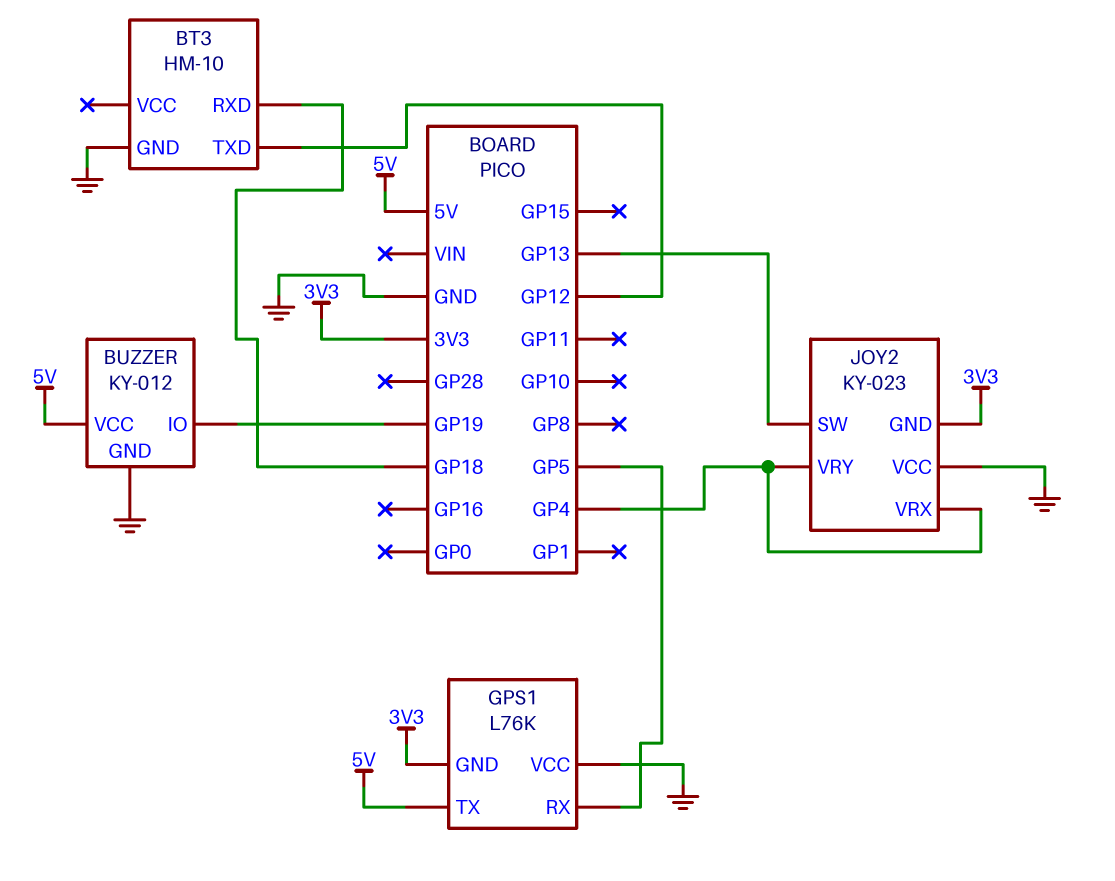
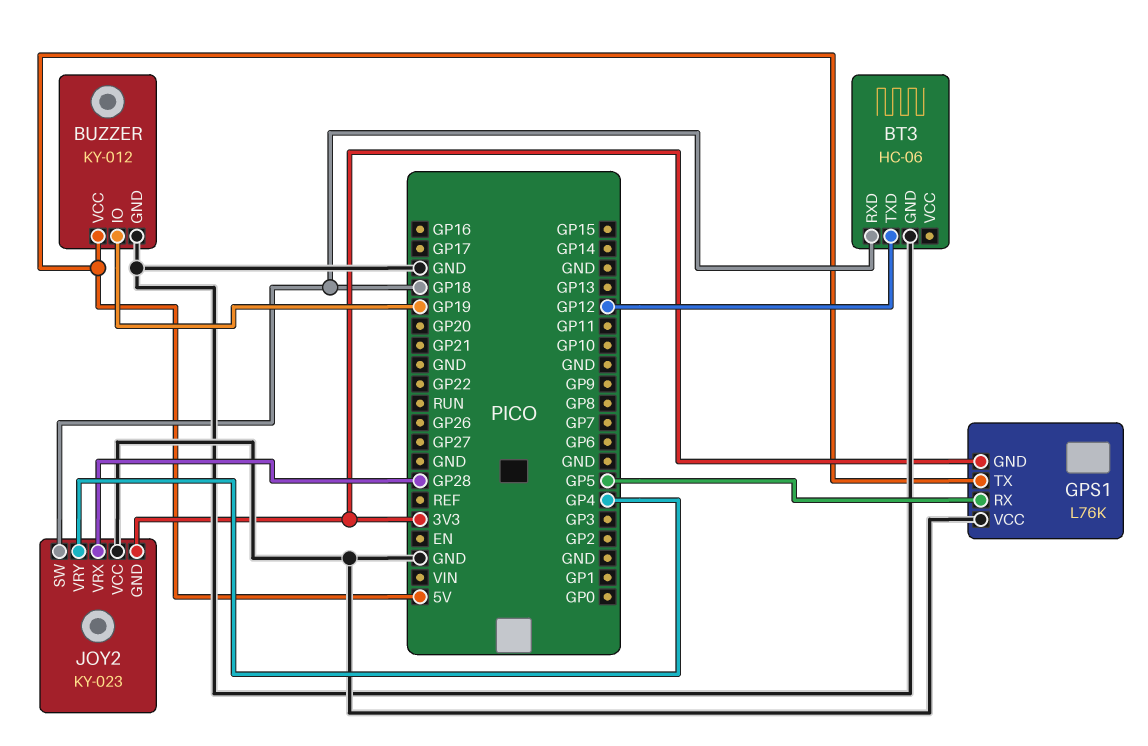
BT3: HM-10 -> HC-06
JOY2 pin SW: GP13 -> GP18
JOY2 pin VRX: GP4 -> GP28

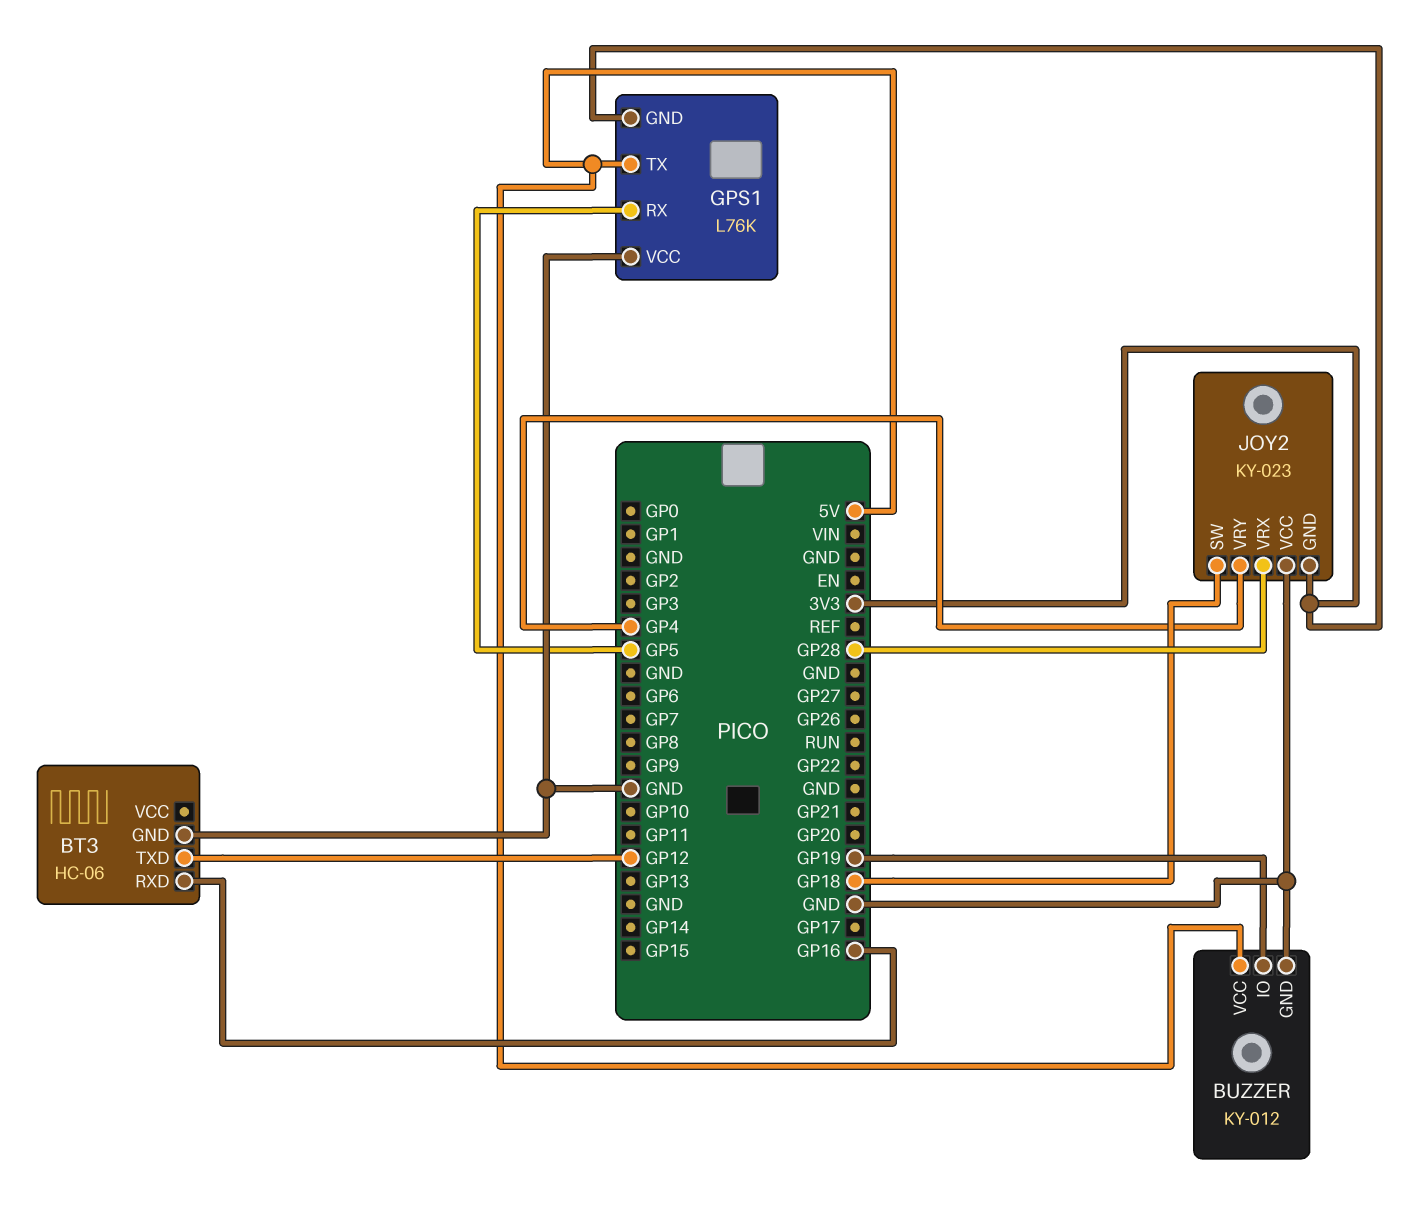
BT3 pin RXD: GP18 -> GP16

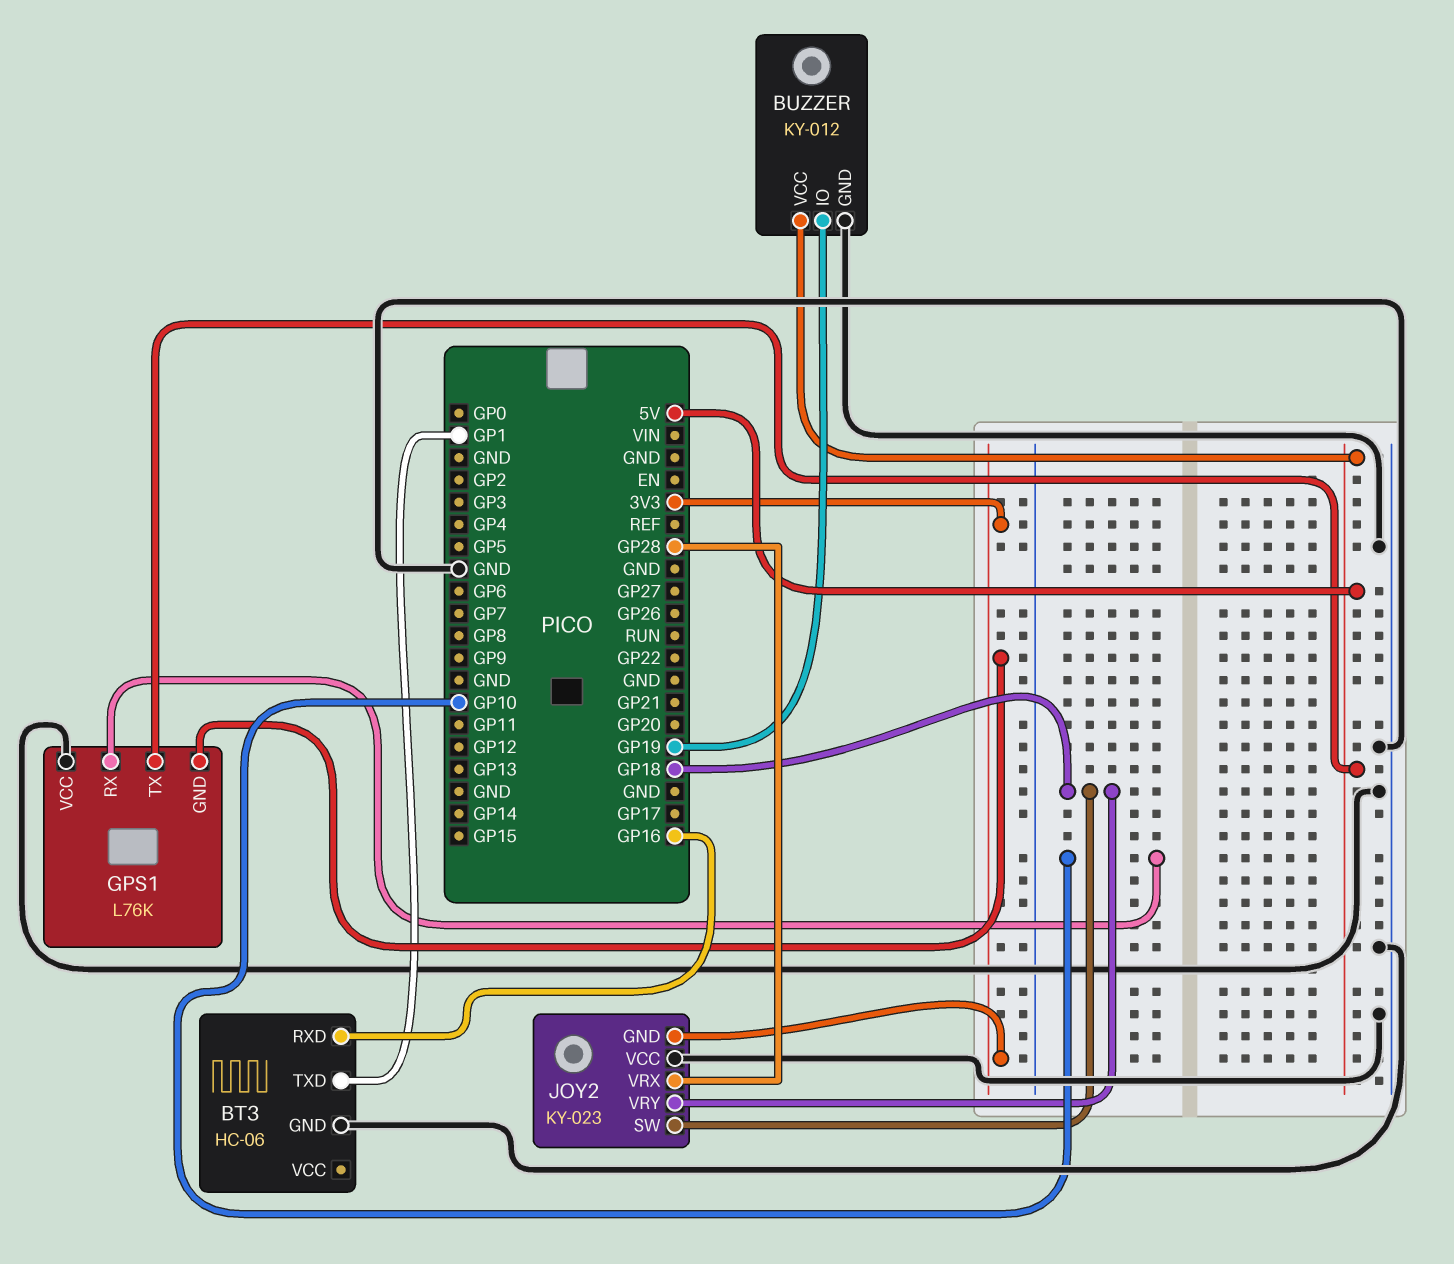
BT3 pin TXD: GP12 -> GP1
GPS1 pin RX: GP5 -> GP10
JOY2 pin VRY: GP4 -> GP18

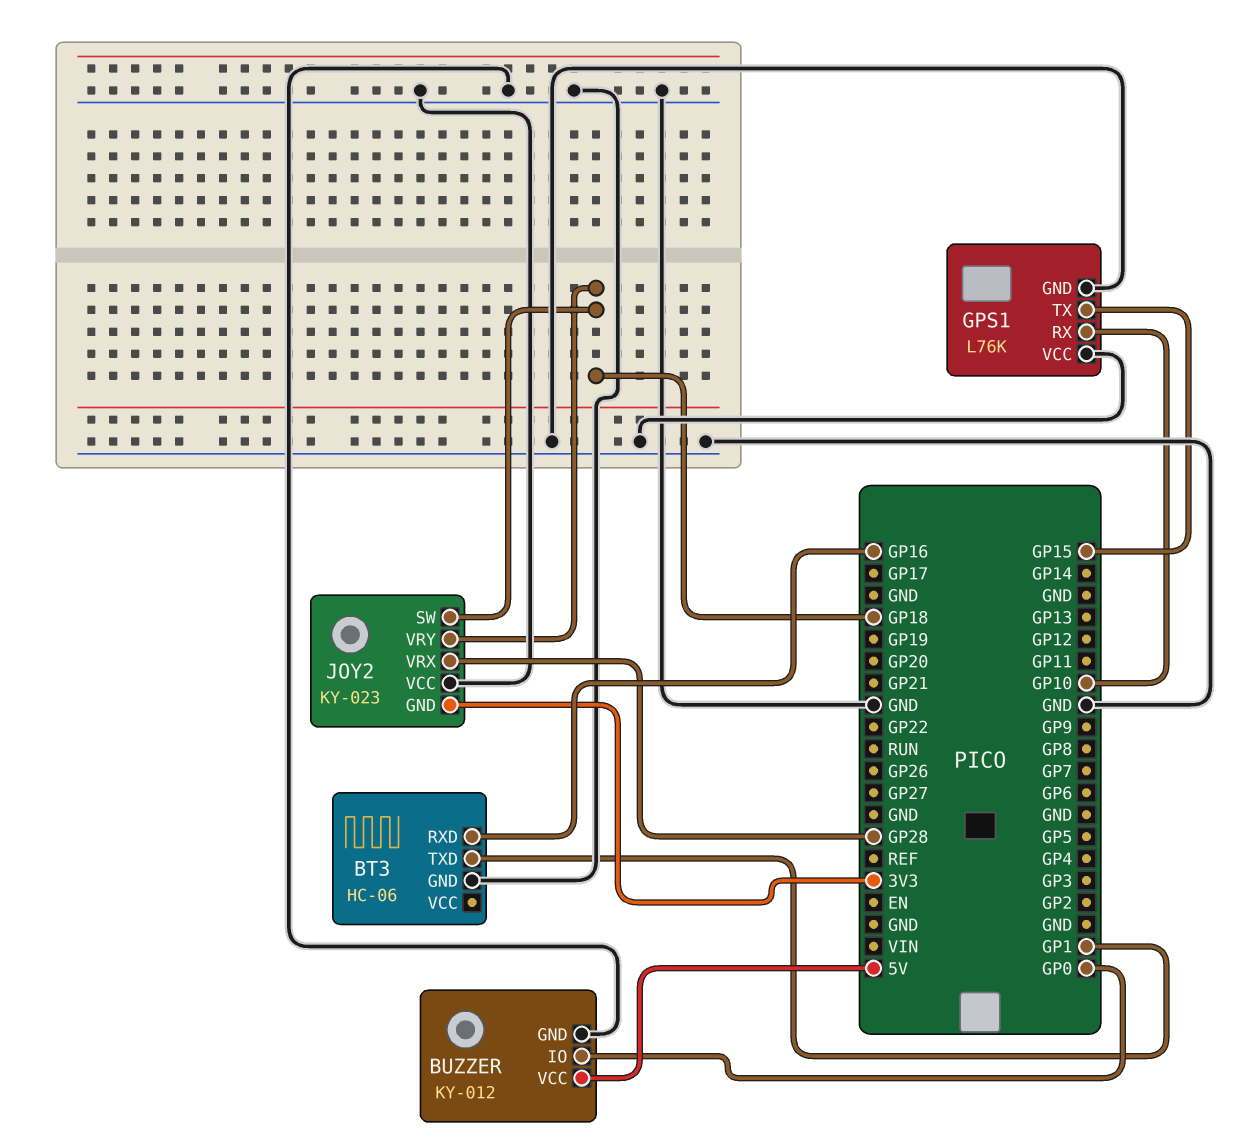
BUZZER pin IO: GP19 -> GP0
GPS1 pin GND: 3V3 -> GND
GPS1 pin TX: 5V -> GP15

